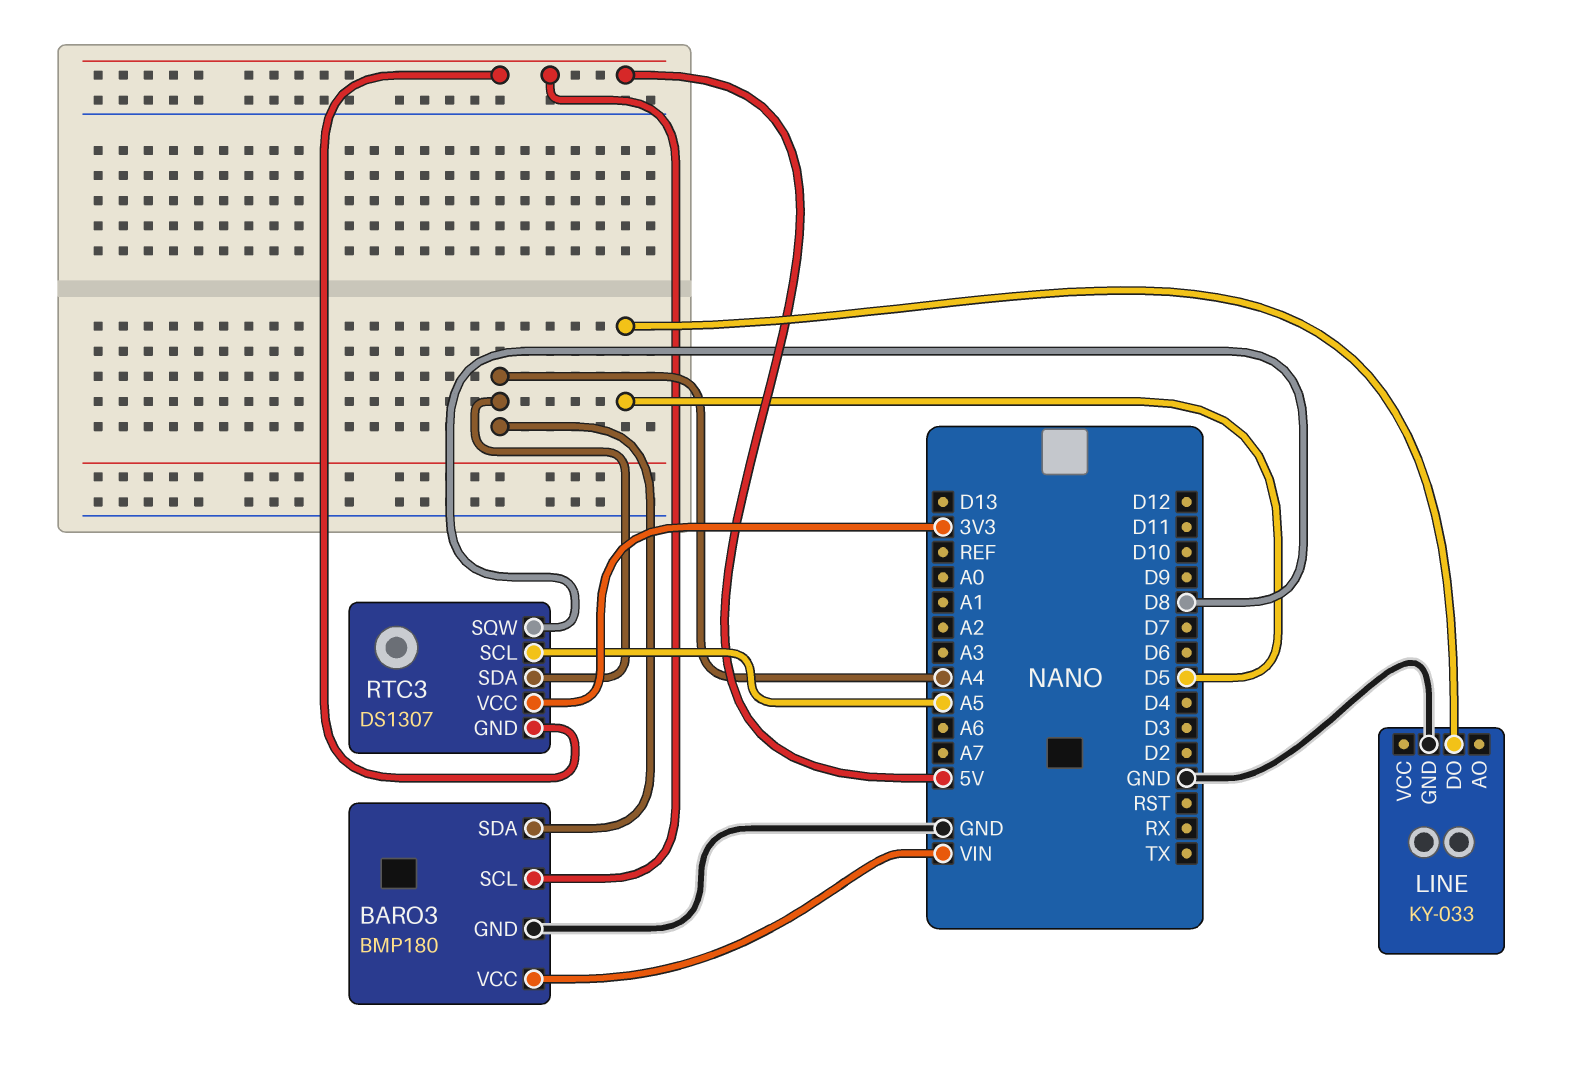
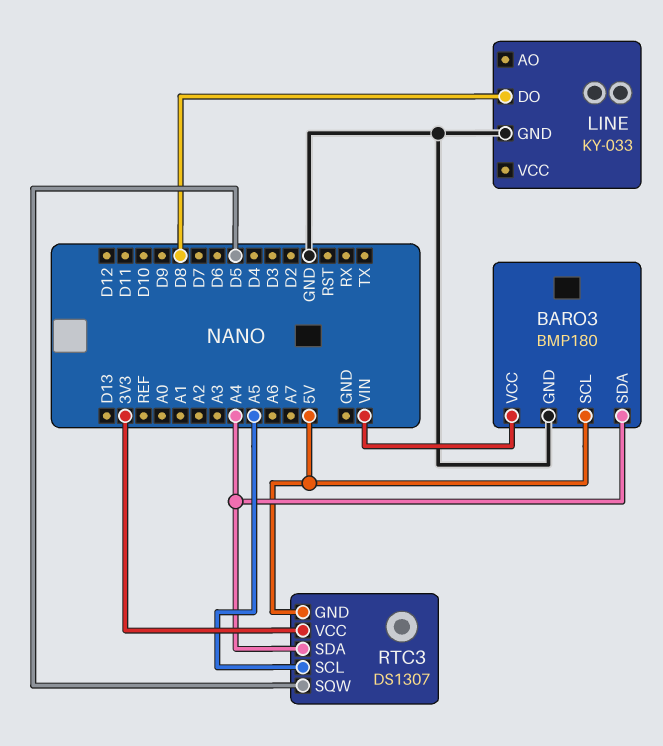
LINE pin DO: D5 -> D8
RTC3 pin SQW: D8 -> D5

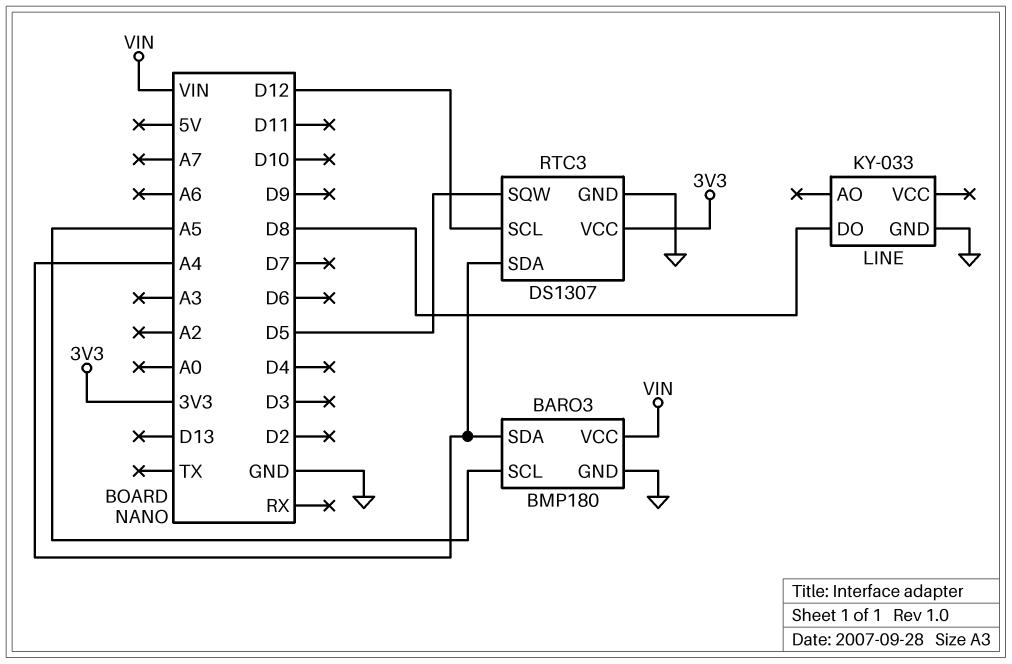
BARO3 pin SCL: 5V -> A5
RTC3 pin GND: 5V -> GND
RTC3 pin SCL: A5 -> D12

